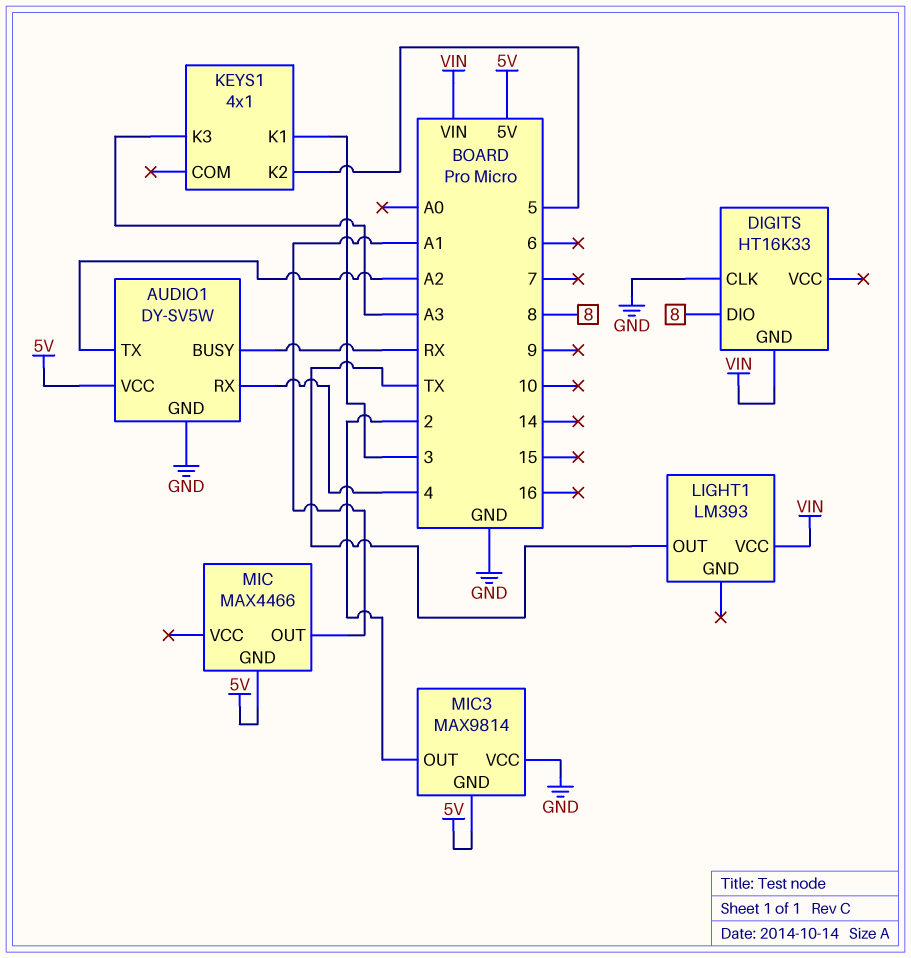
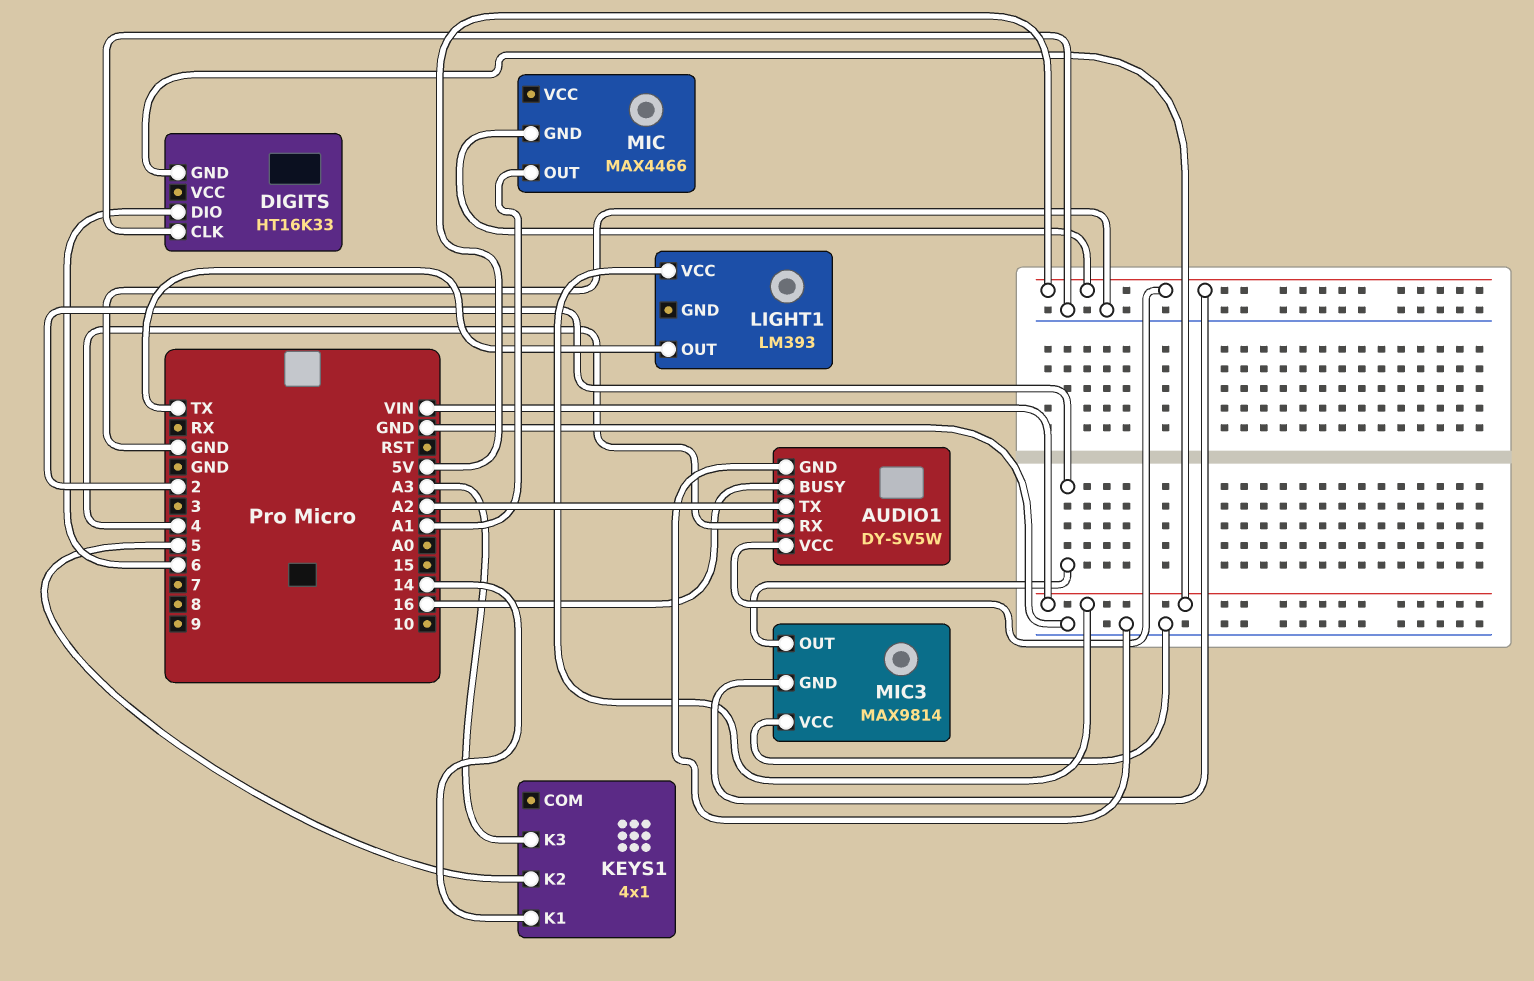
AUDIO1 pin BUSY: RX -> 16
DIGITS pin DIO: 8 -> 6
KEYS1 pin K1: 3 -> 14

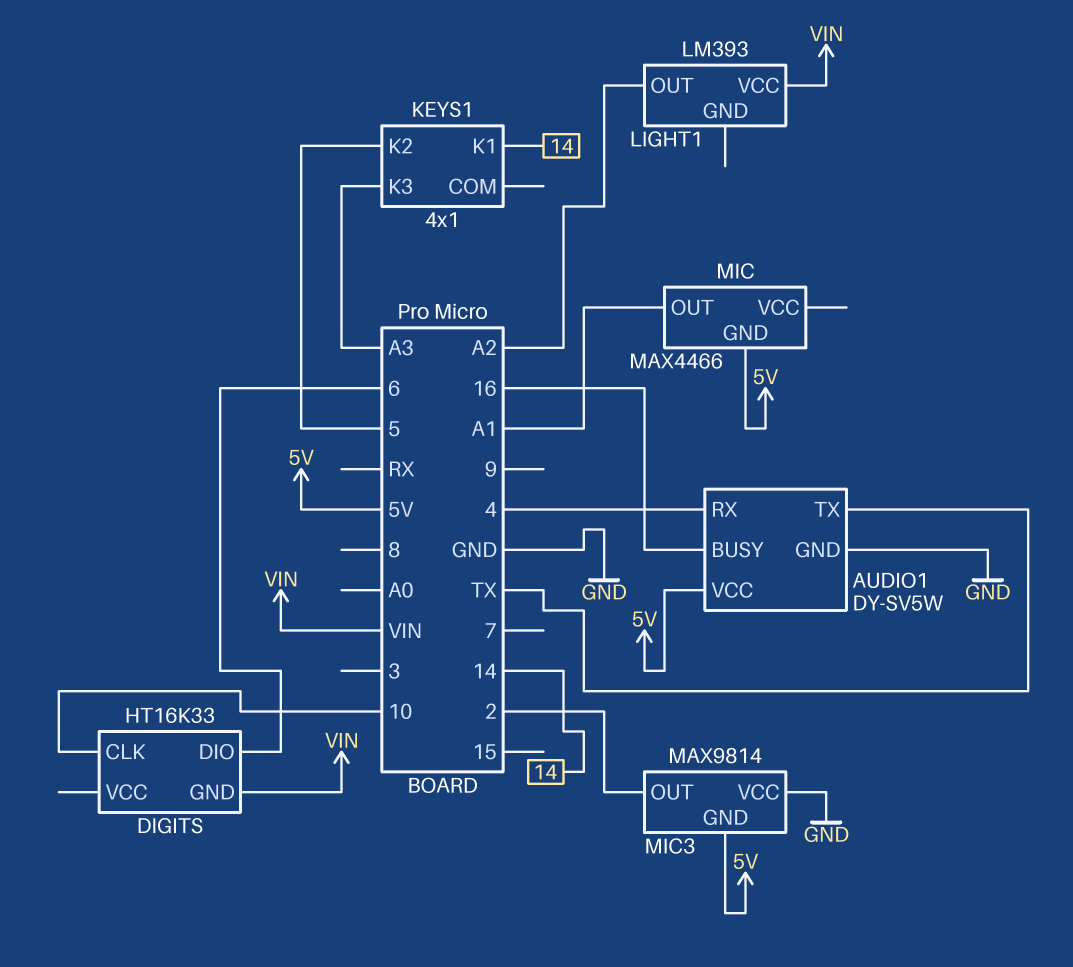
AUDIO1 pin TX: A2 -> TX
DIGITS pin CLK: GND -> 10
LIGHT1 pin OUT: TX -> A2

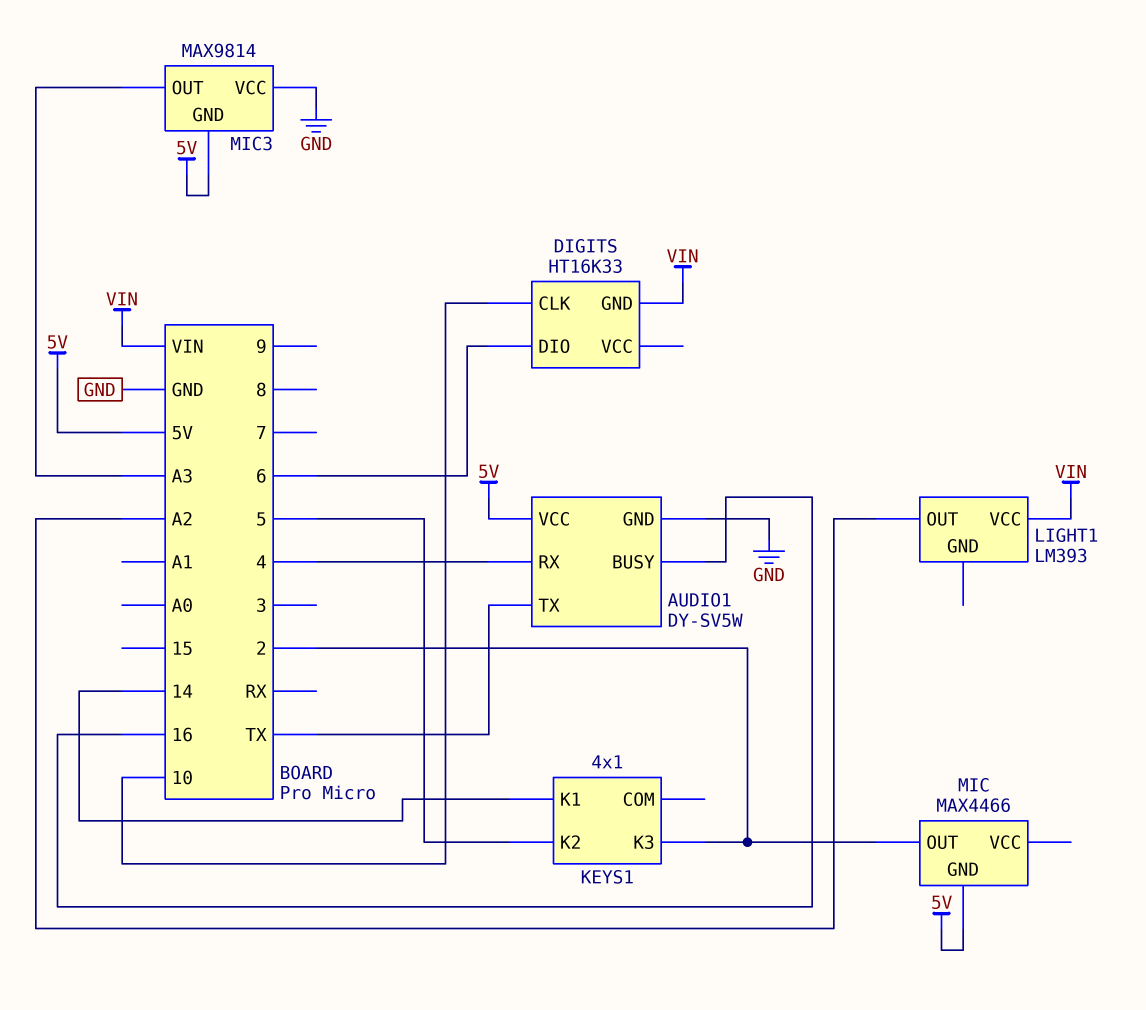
KEYS1 pin K3: A3 -> 2
MIC pin OUT: A1 -> 2
MIC3 pin OUT: 2 -> A3

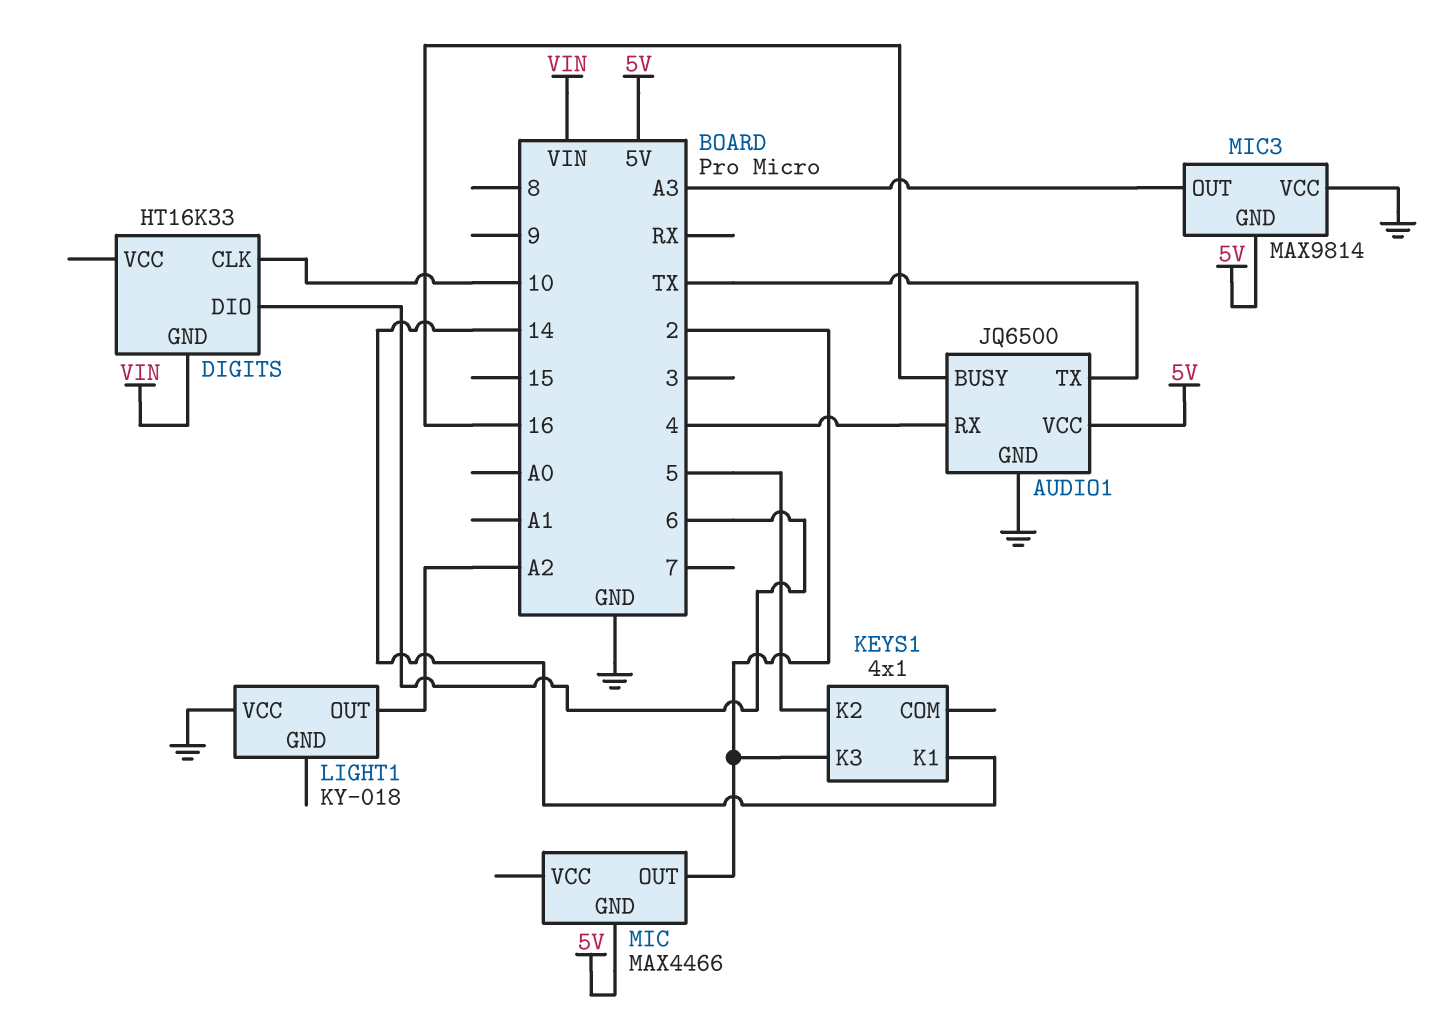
AUDIO1: DY-SV5W -> JQ6500
LIGHT1: LM393 -> KY-018
LIGHT1 pin VCC: VIN -> GND

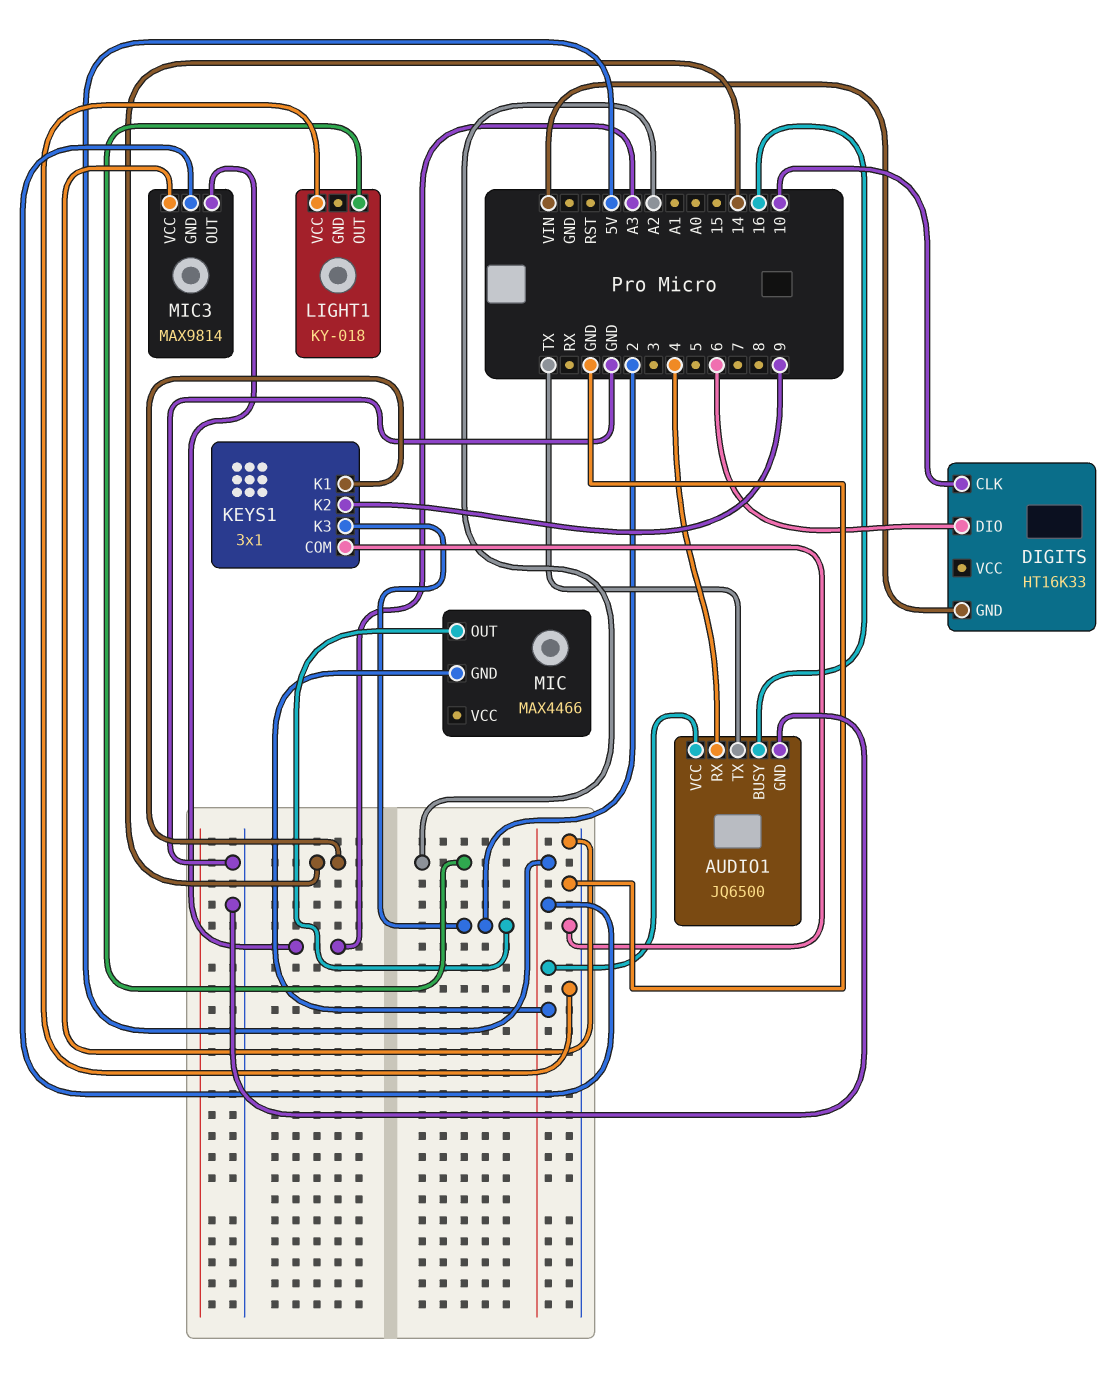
KEYS1: 4x1 -> 3x1
KEYS1 pin COM: none -> GND
KEYS1 pin K2: 5 -> 9

